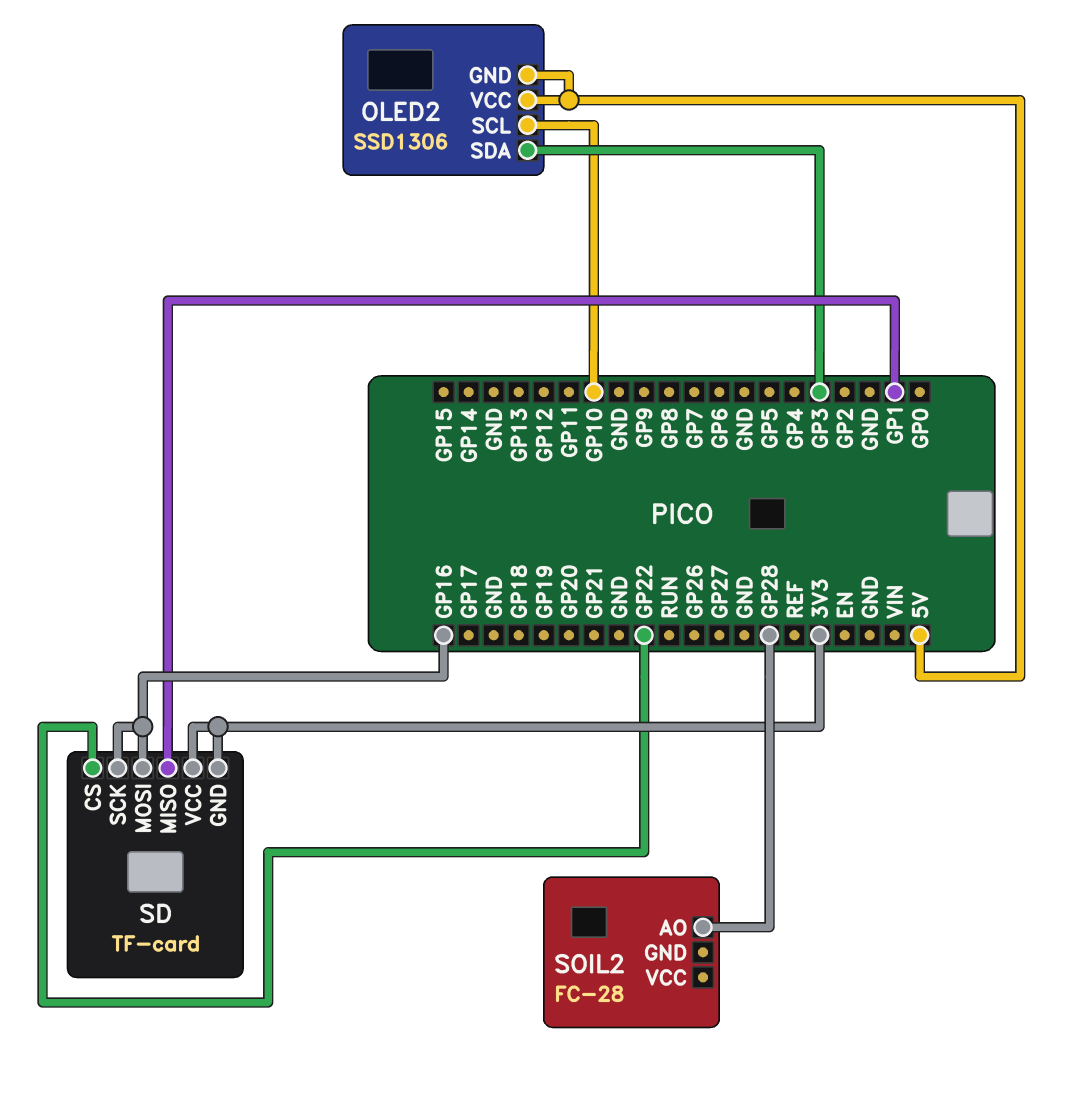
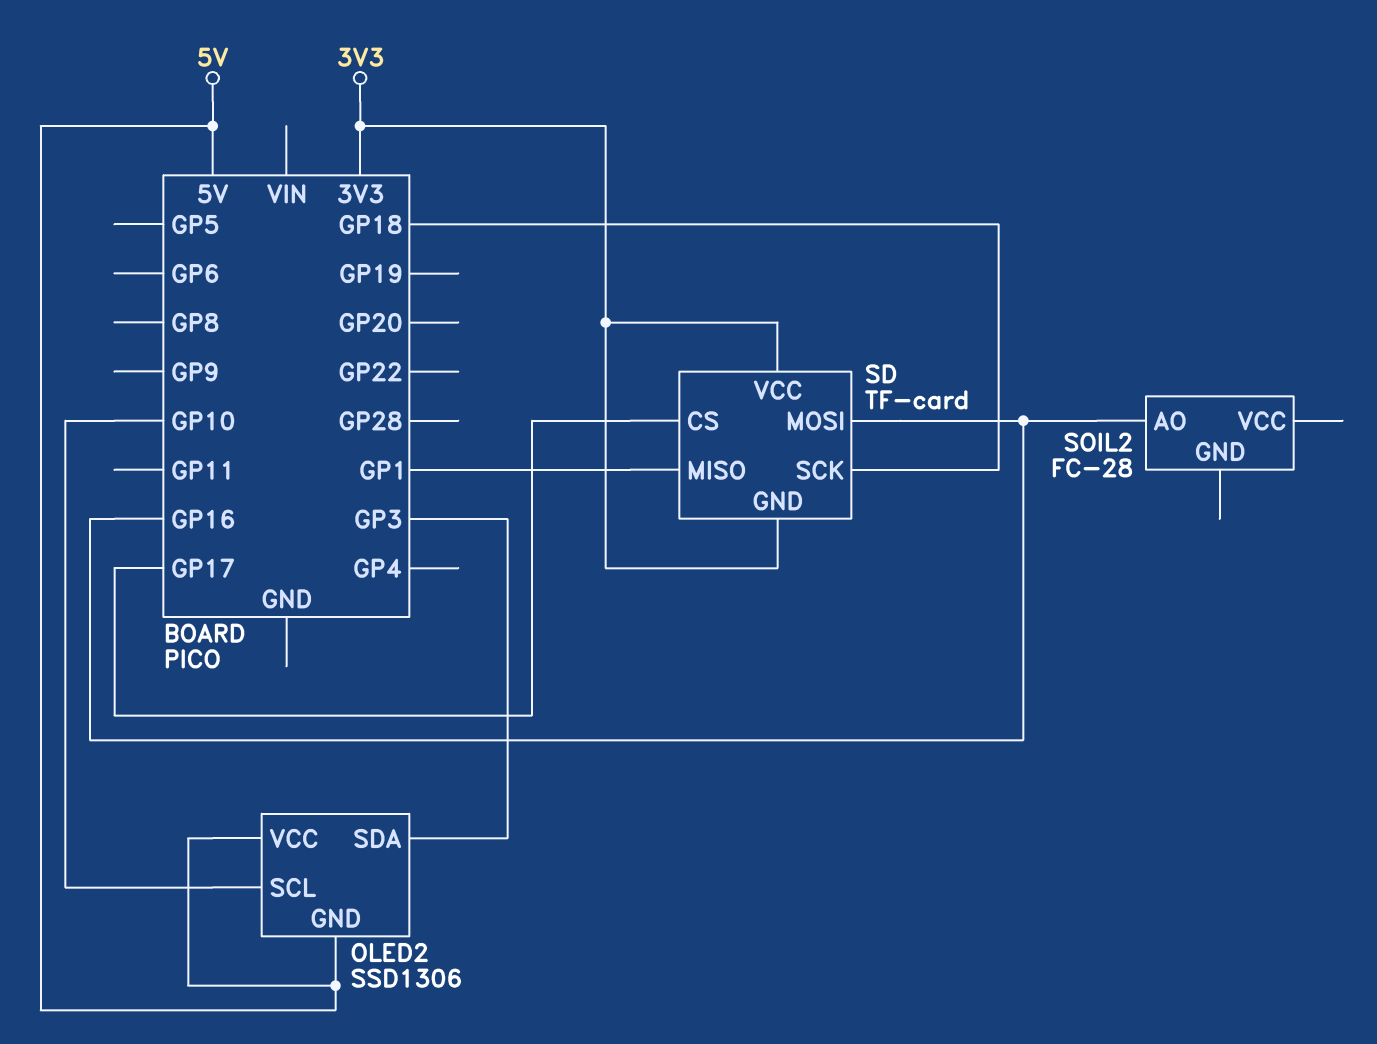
SD pin CS: GP22 -> GP17
SD pin SCK: GP16 -> GP18
SOIL2 pin AO: GP28 -> GP16

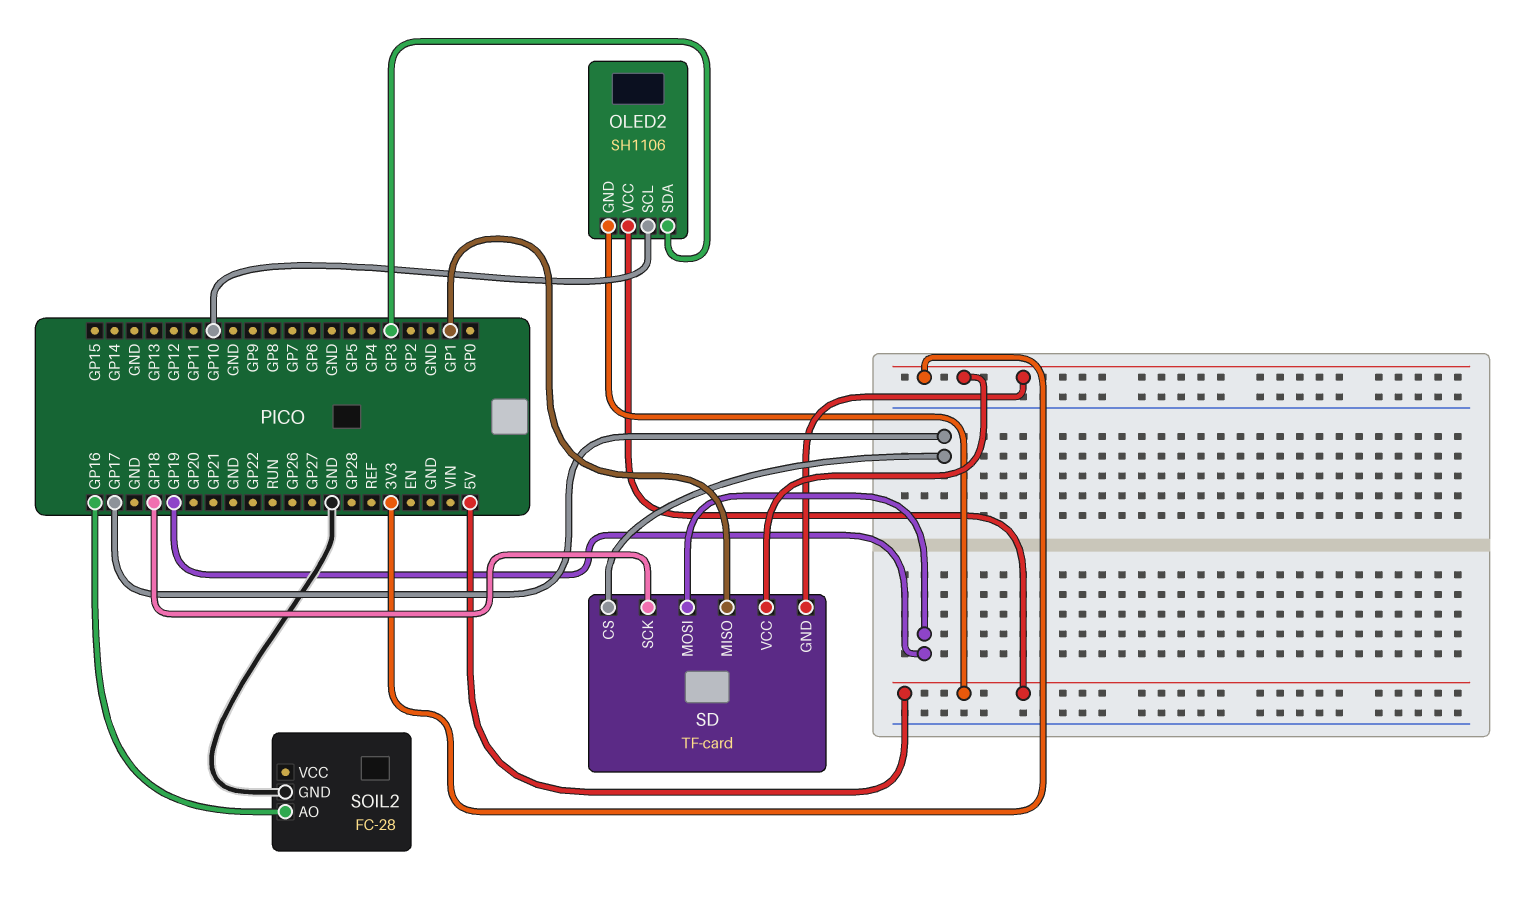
OLED2: SSD1306 -> SH1106
SD pin MOSI: GP16 -> GP19
SOIL2 pin GND: none -> GND

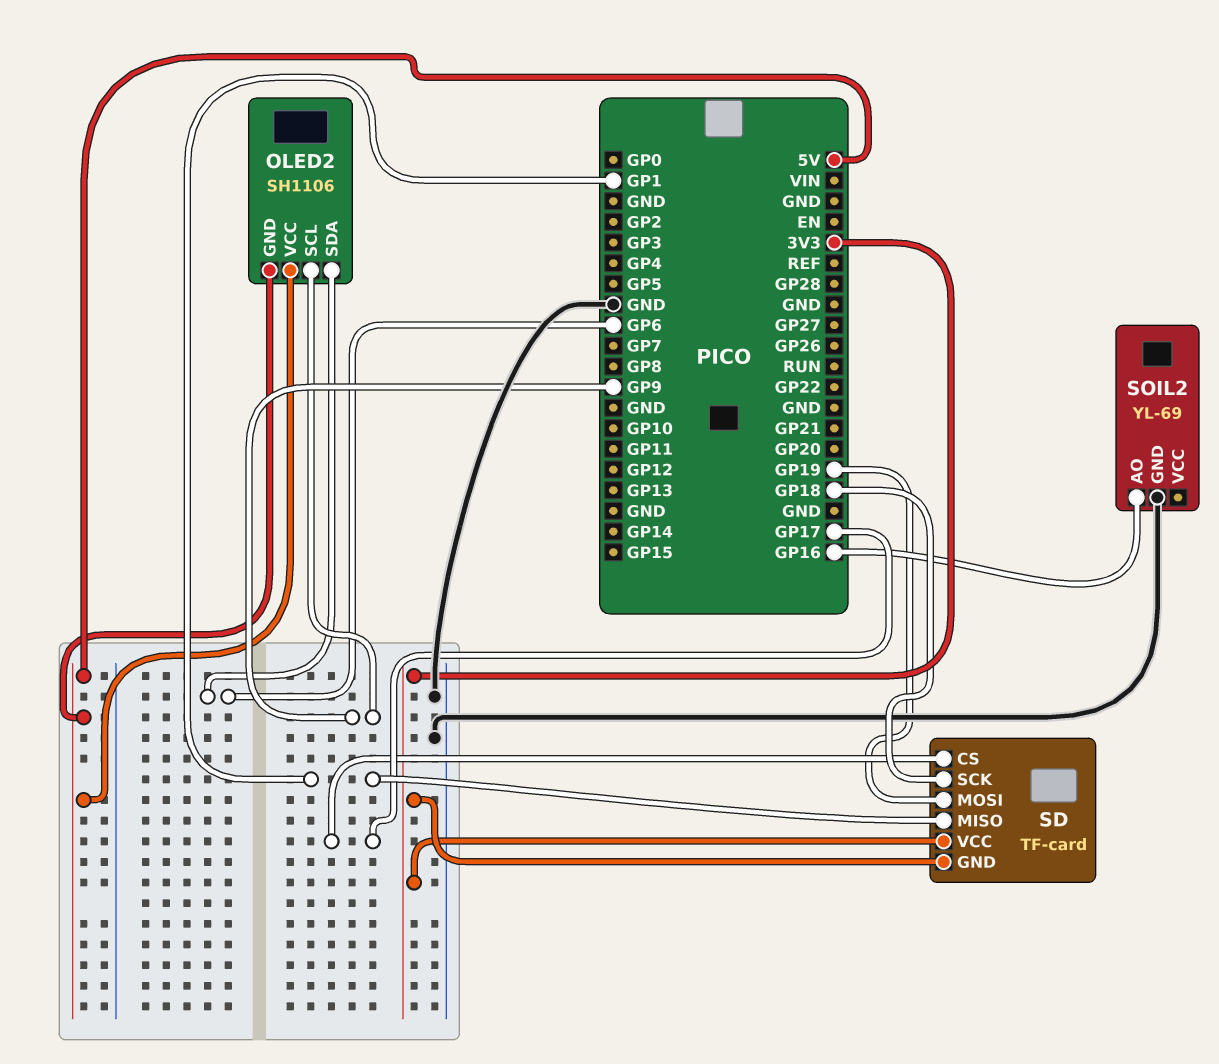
OLED2 pin SCL: GP10 -> GP9
OLED2 pin SDA: GP3 -> GP6
SOIL2: FC-28 -> YL-69

